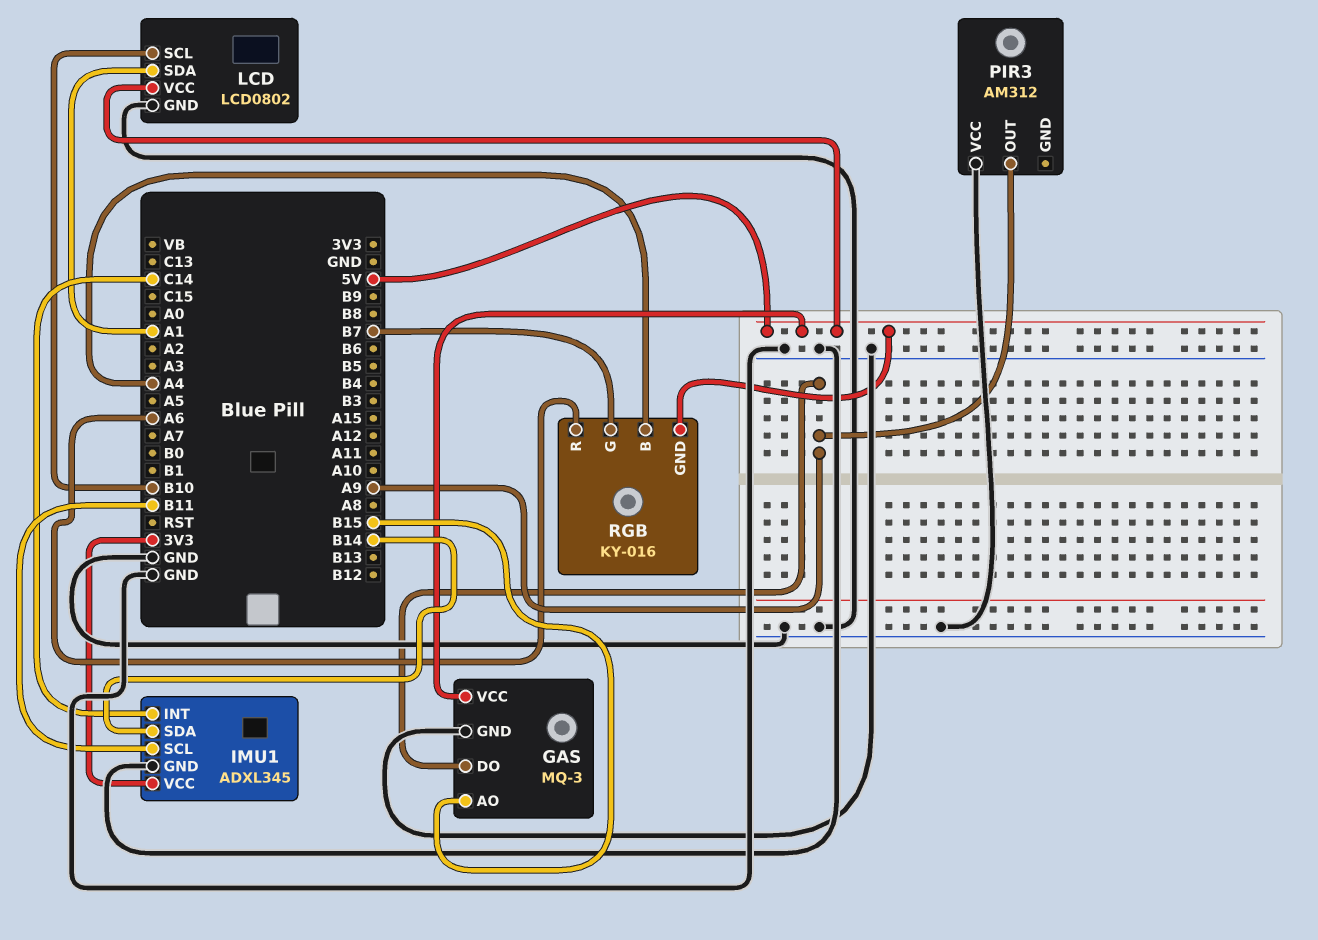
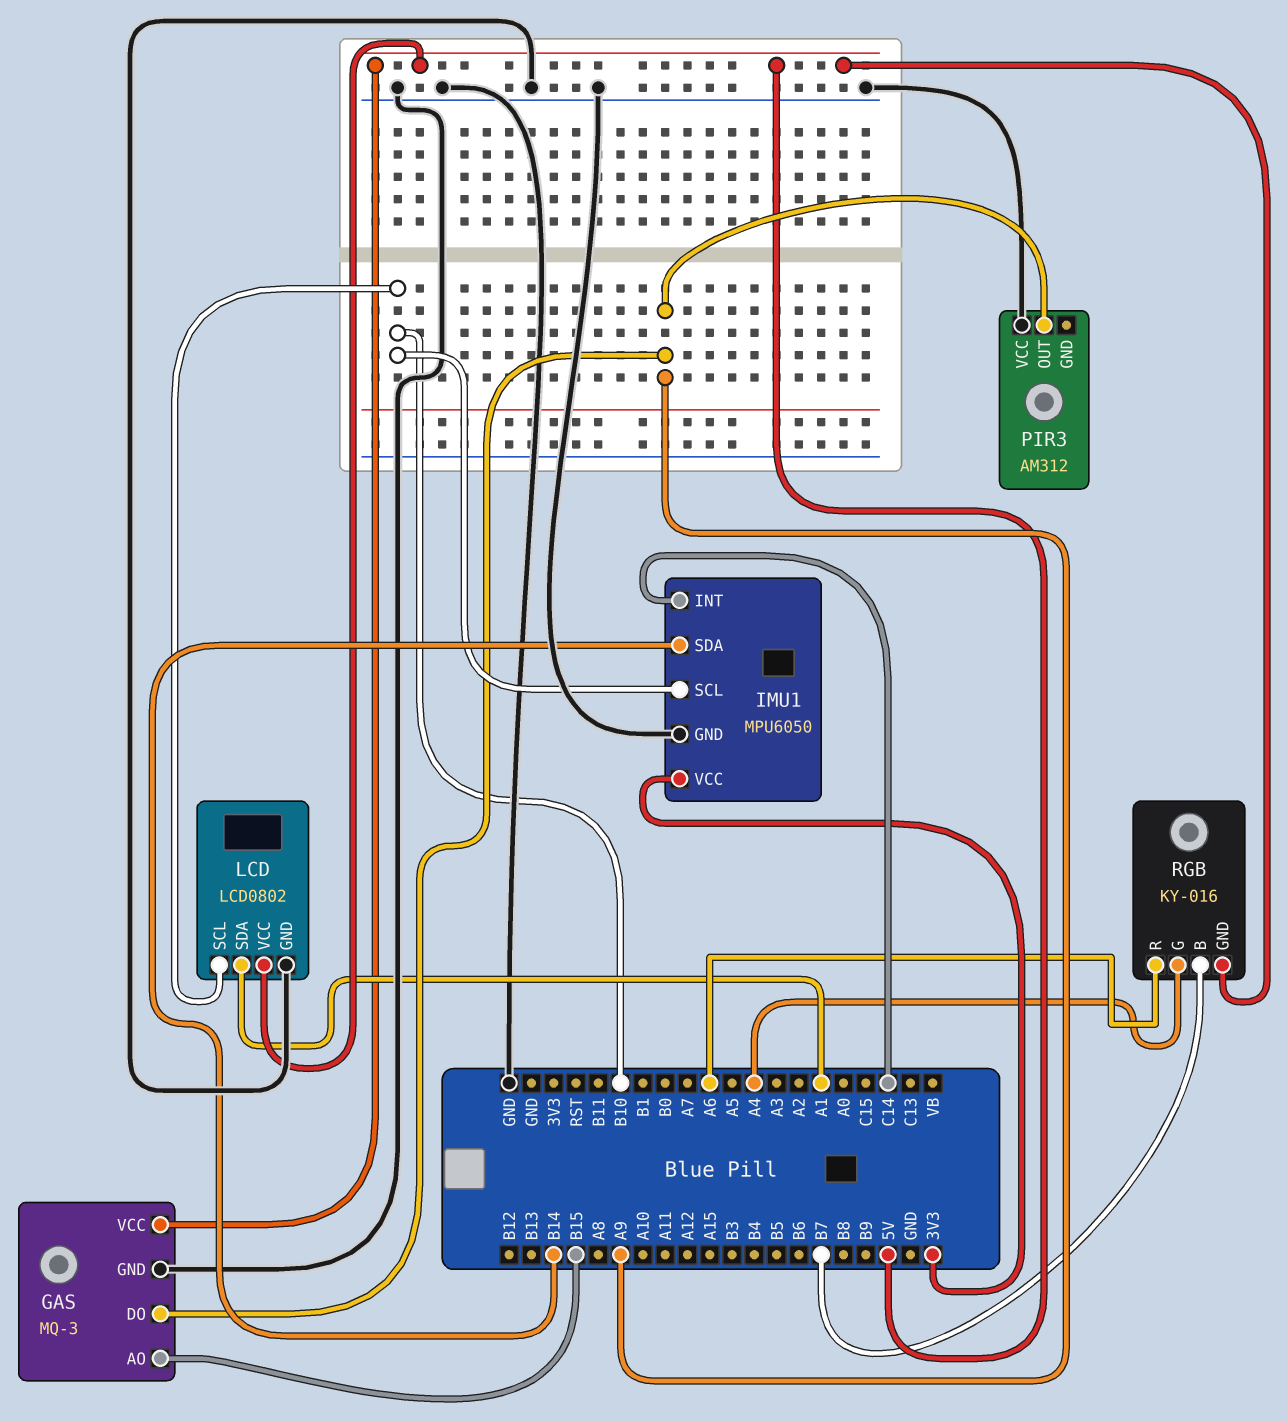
IMU1: ADXL345 -> MPU6050
IMU1 pin SCL: B11 -> B10
RGB pin B: A4 -> B7
RGB pin G: B7 -> A4

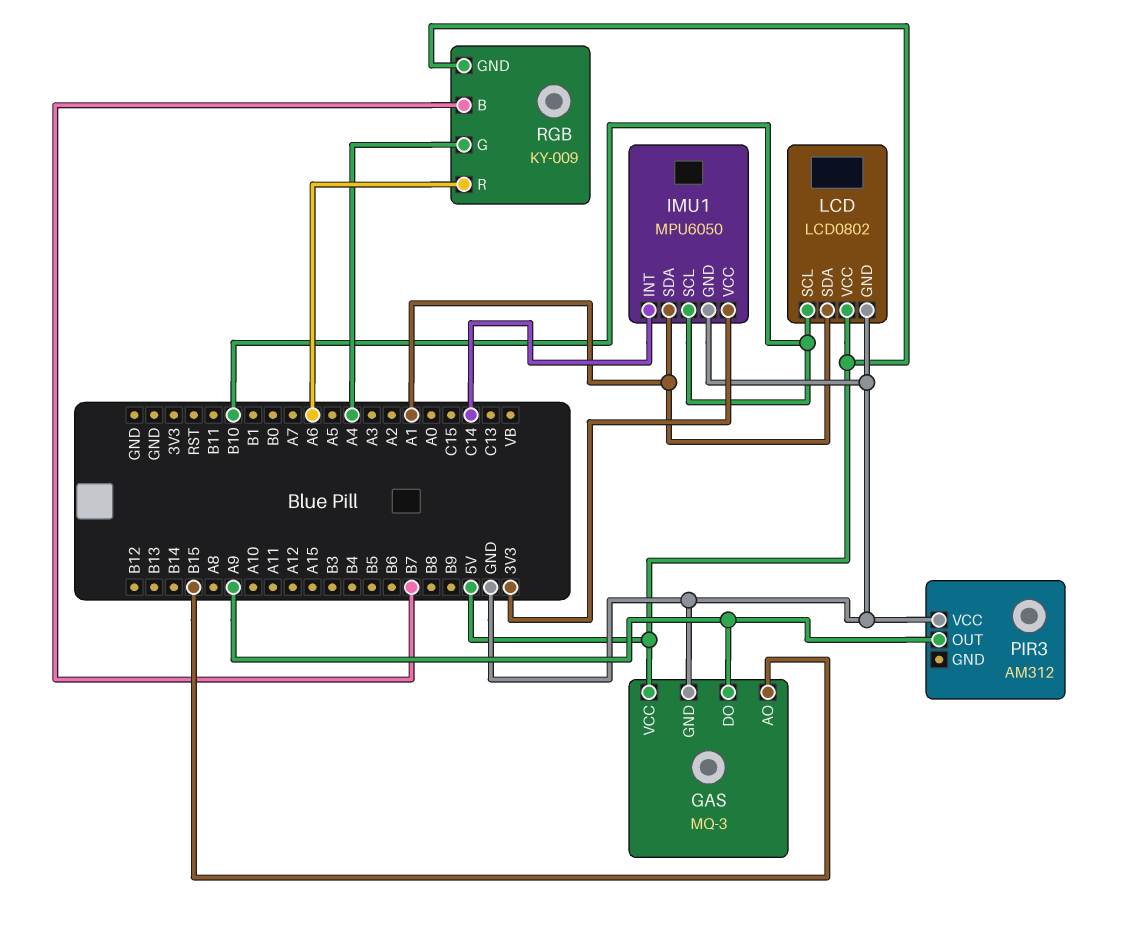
IMU1 pin SDA: B14 -> A1
RGB: KY-016 -> KY-009

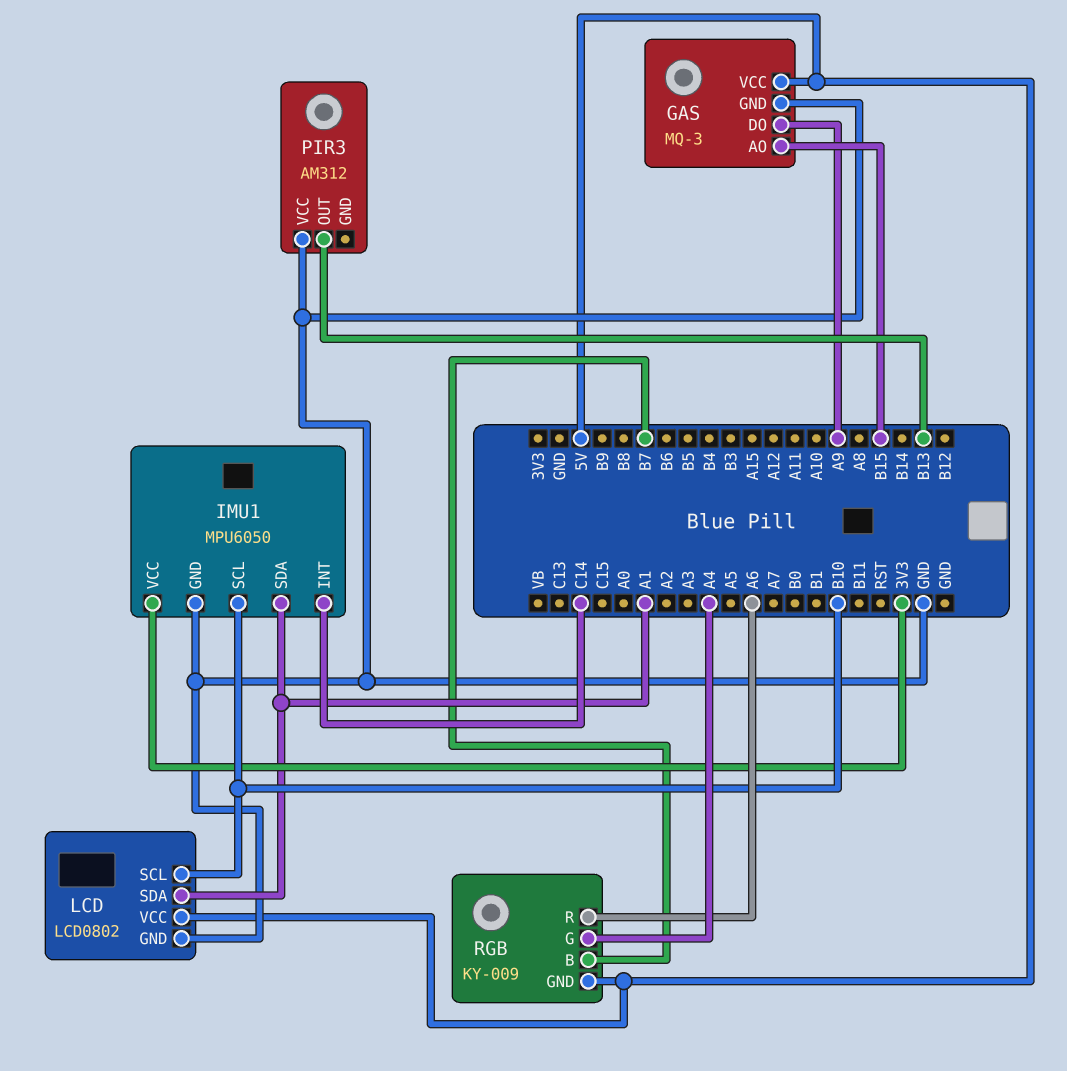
PIR3 pin OUT: A9 -> B13

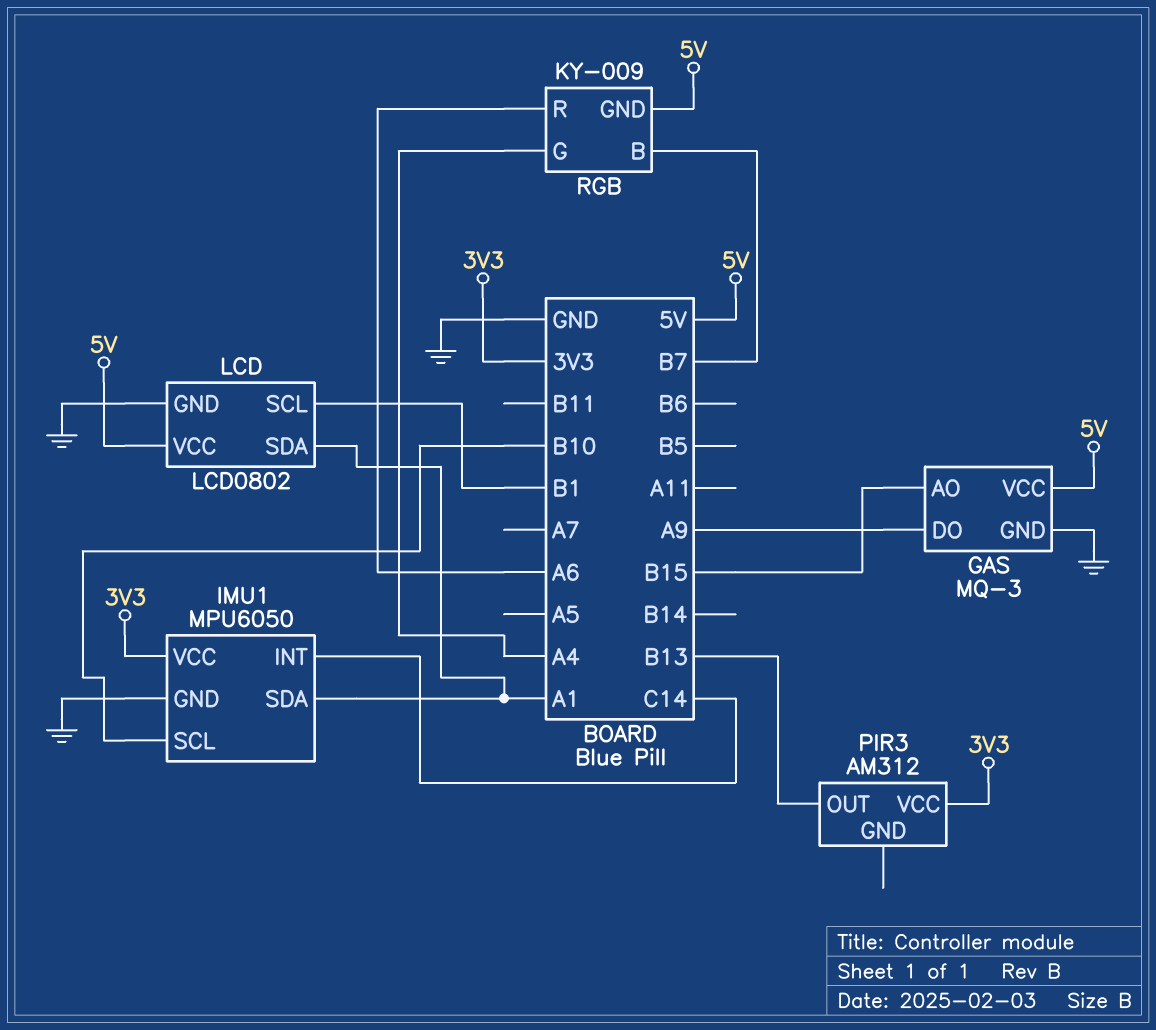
LCD pin SCL: B10 -> B1
PIR3 pin VCC: GND -> 3V3

